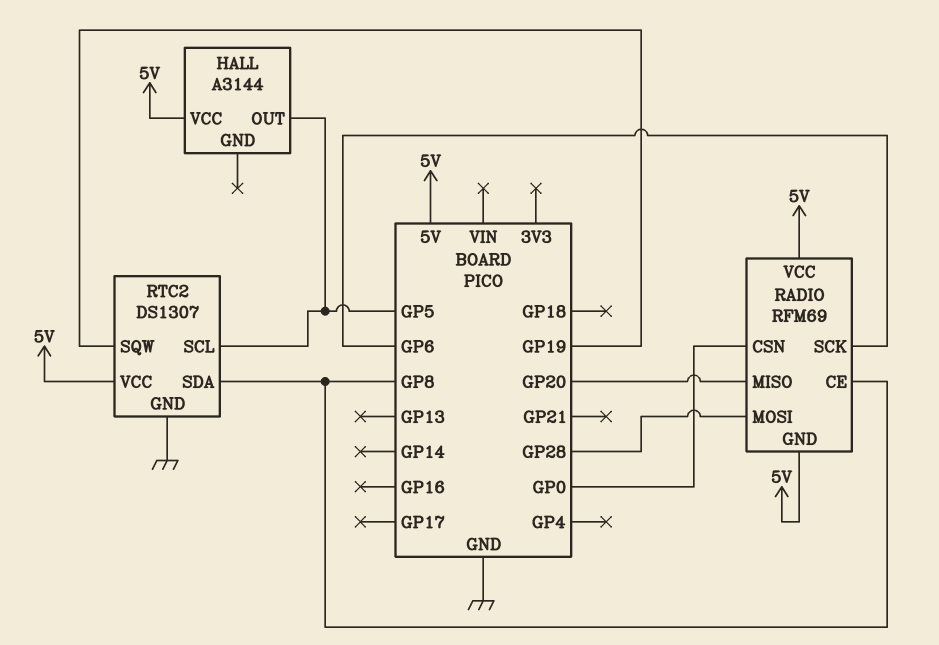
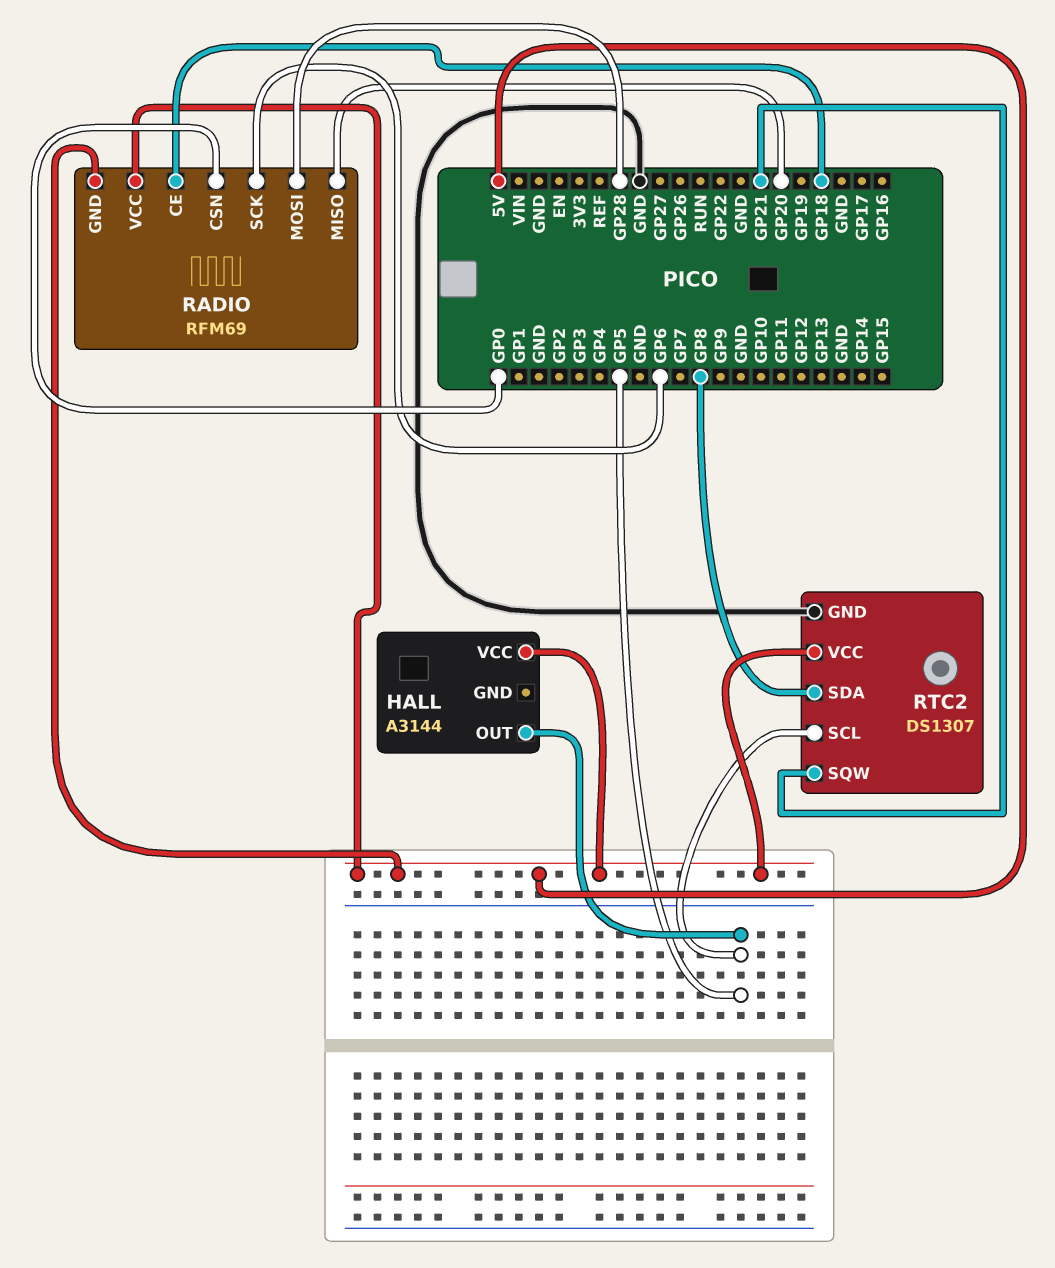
RADIO pin CE: GP8 -> GP18
RTC2 pin SQW: GP19 -> GP21

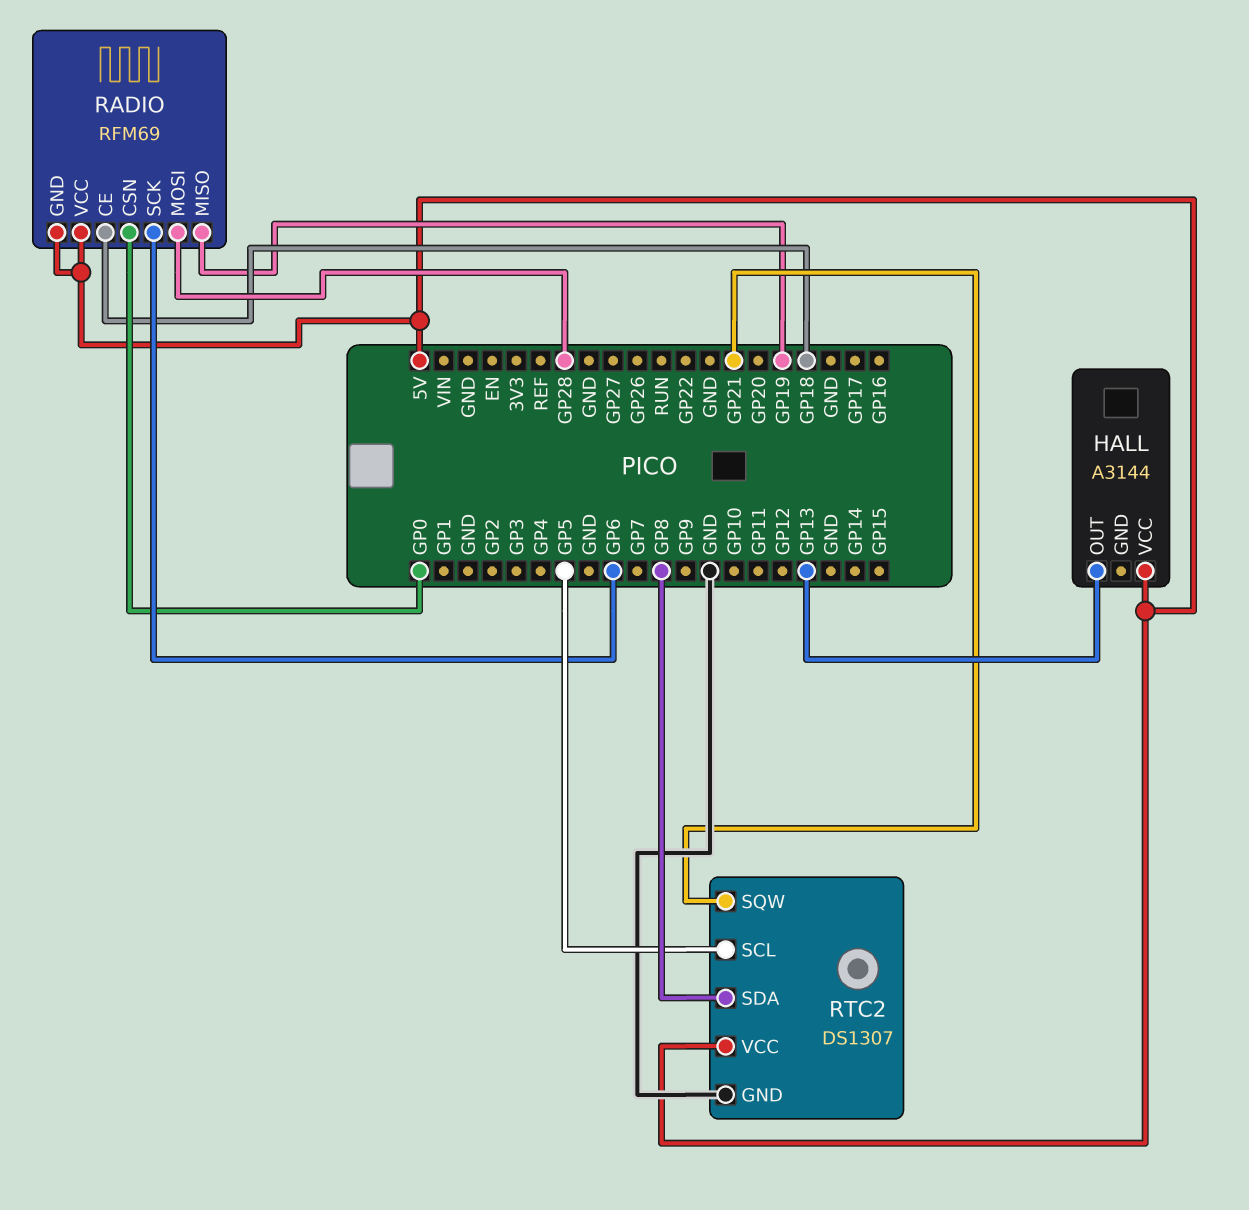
HALL pin OUT: GP5 -> GP13
RADIO pin MISO: GP20 -> GP19

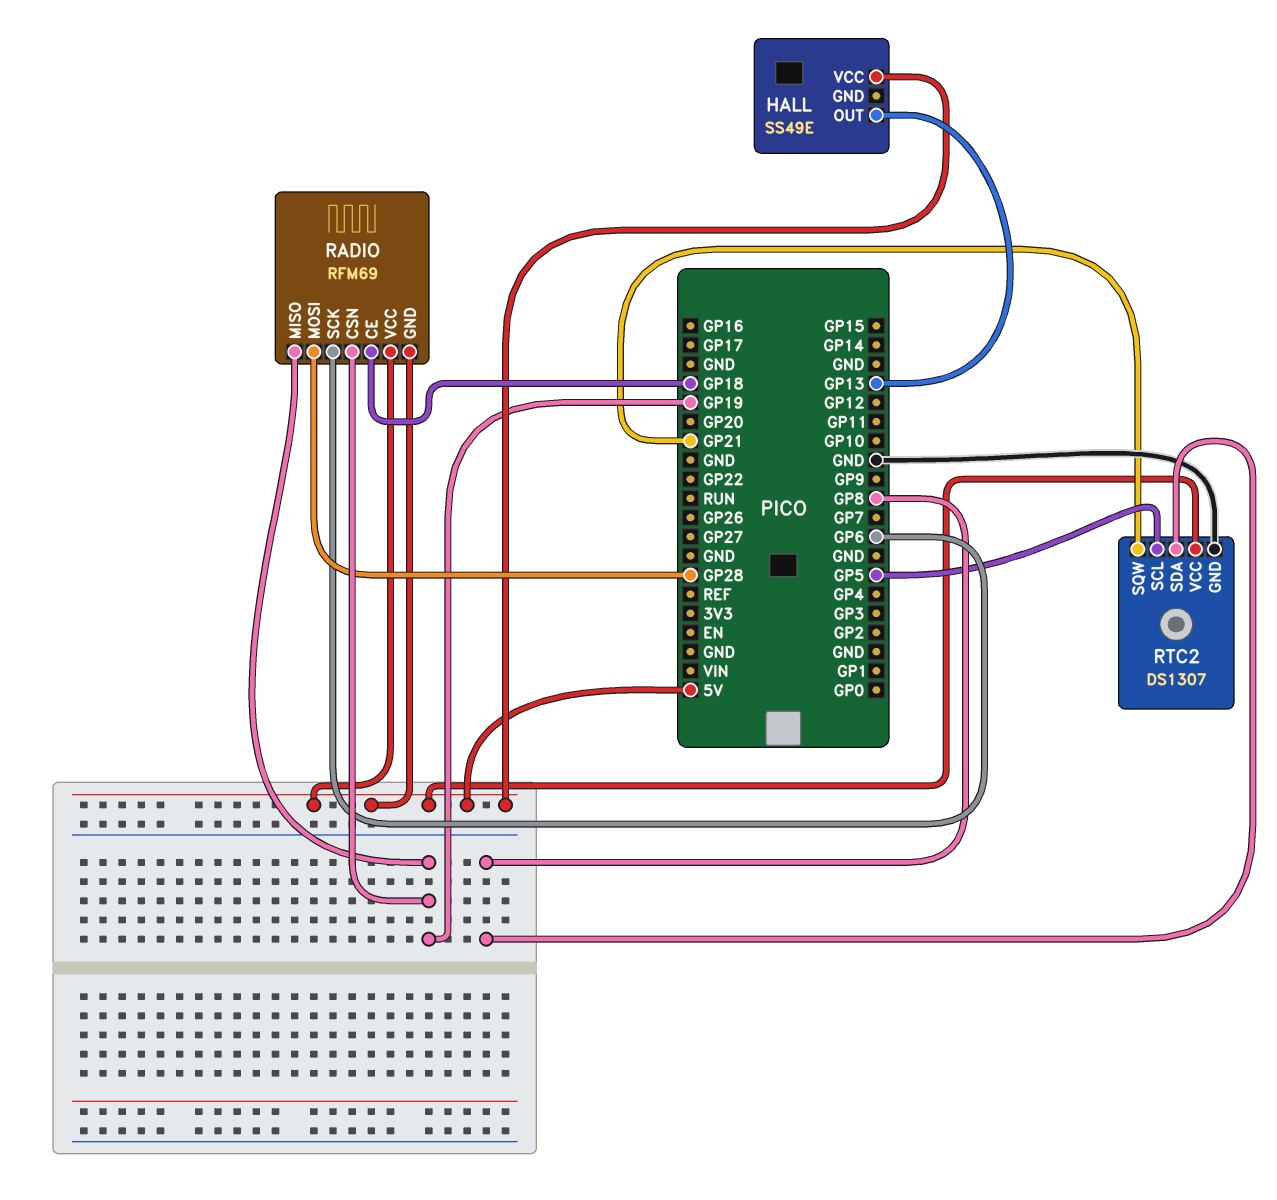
HALL: A3144 -> SS49E
RADIO pin CSN: GP0 -> GP19

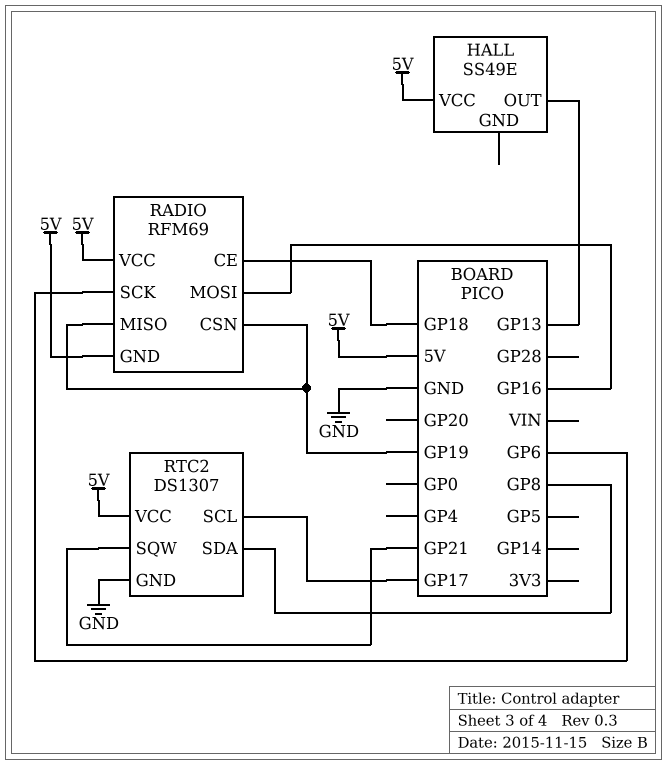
RADIO pin MOSI: GP28 -> GP16
RTC2 pin SCL: GP5 -> GP17

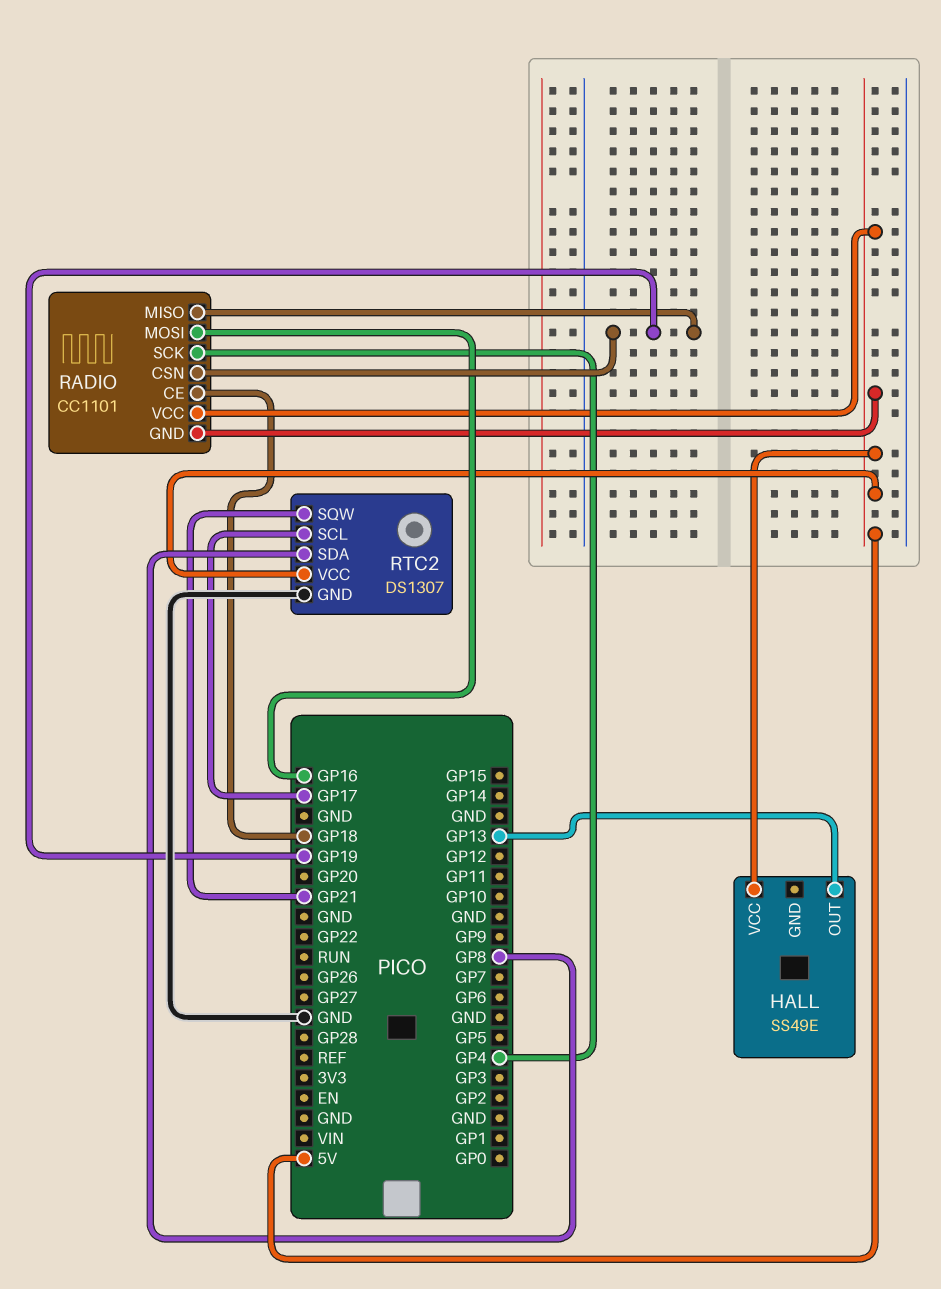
RADIO: RFM69 -> CC1101
RADIO pin SCK: GP6 -> GP4

